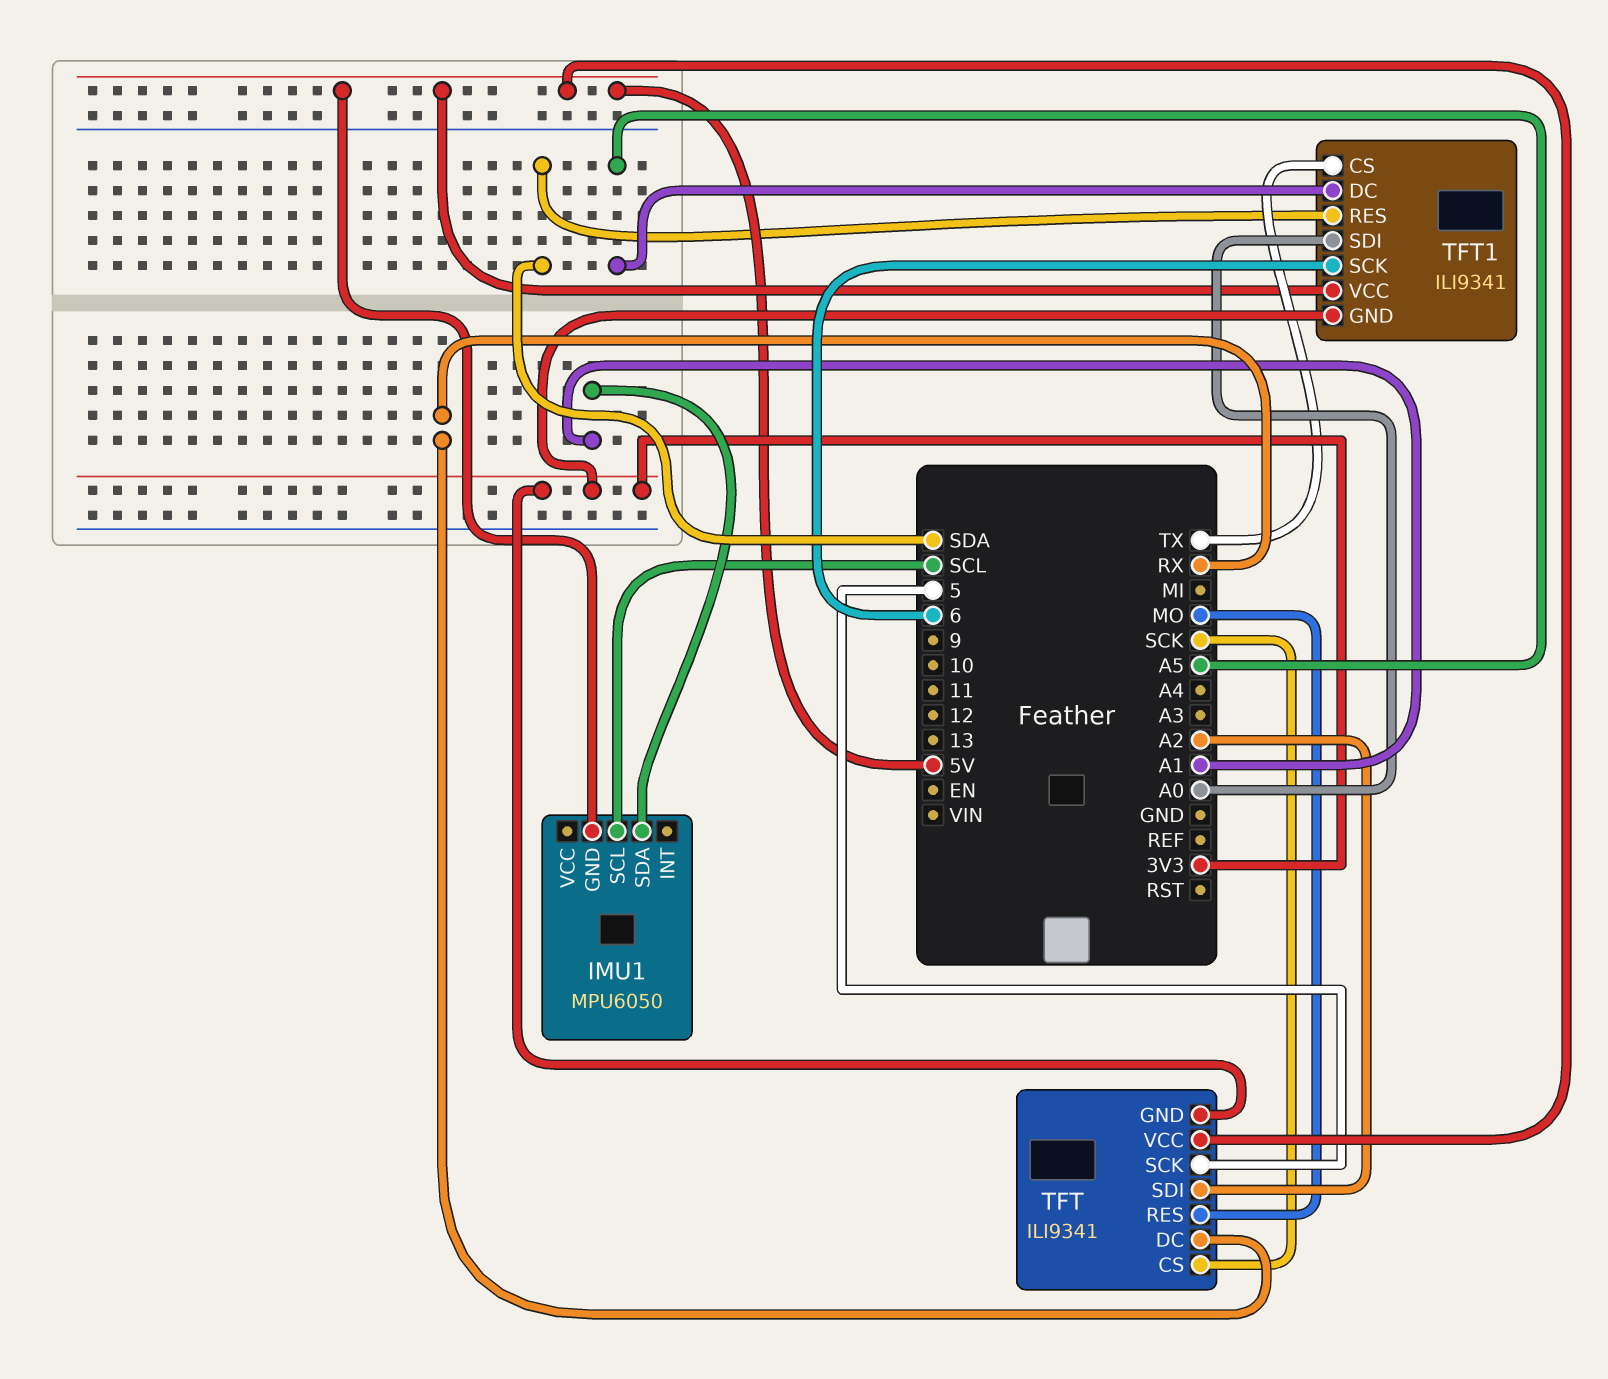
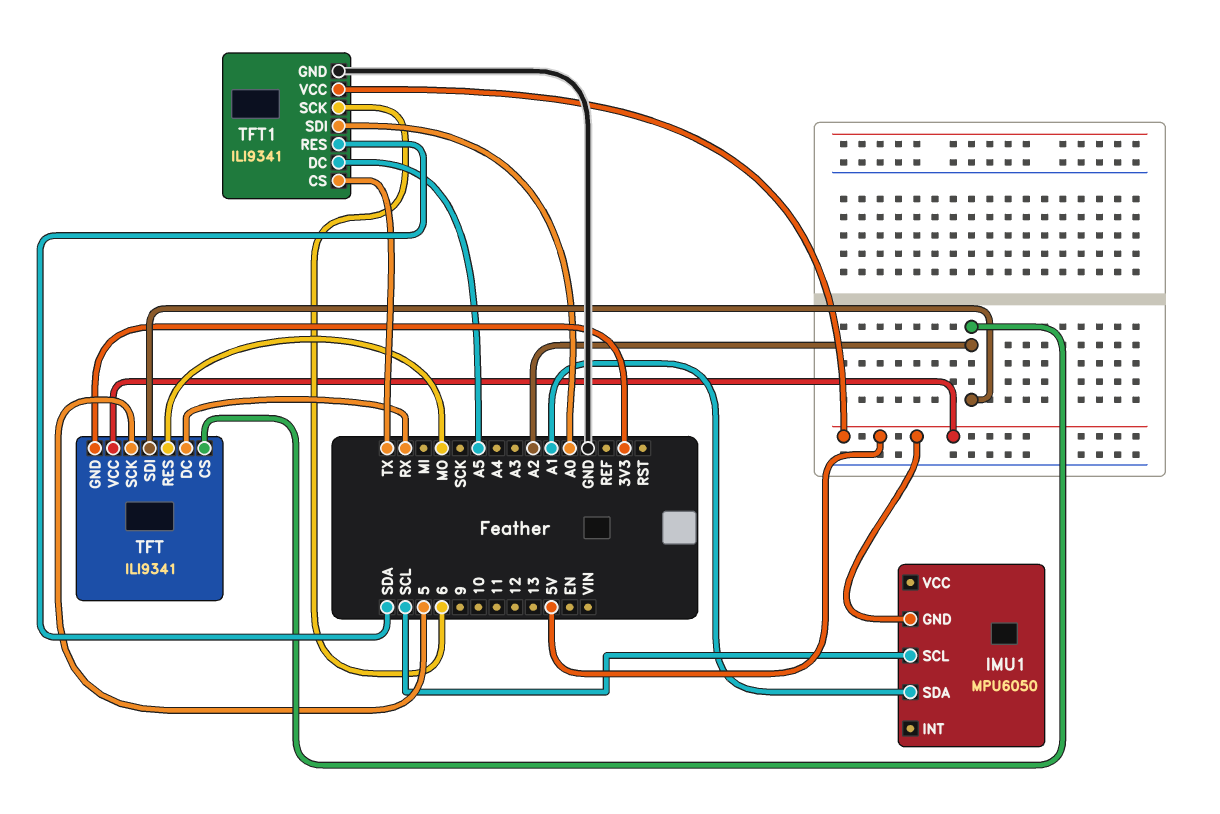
TFT pin CS: SCK -> A2
TFT1 pin GND: 3V3 -> GND

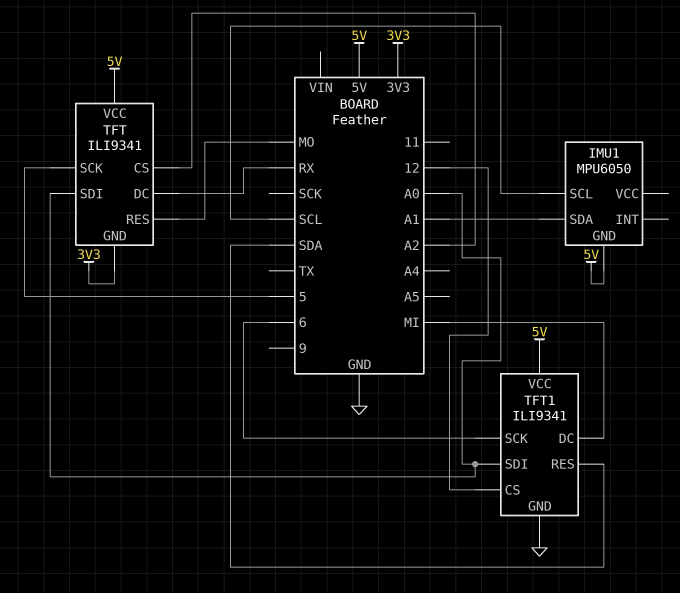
TFT pin SDI: A2 -> A0
TFT1 pin CS: TX -> 12
TFT1 pin DC: A5 -> MI

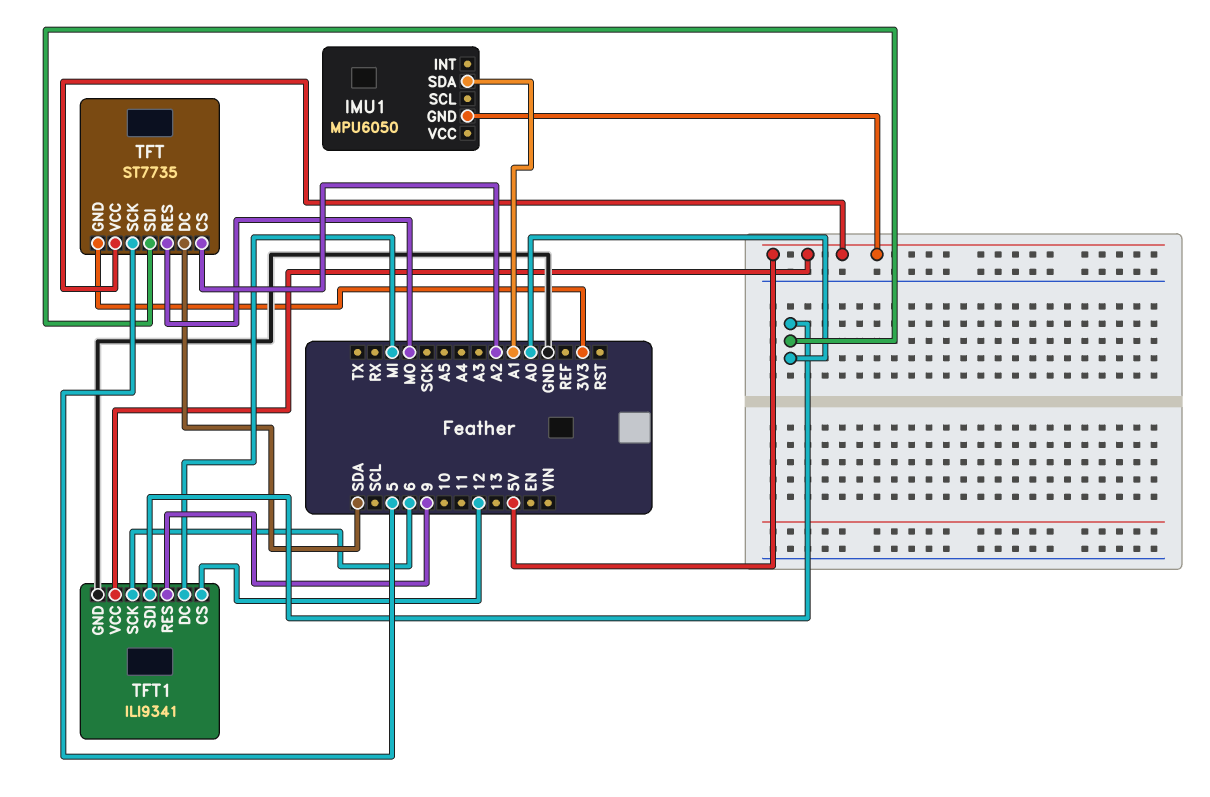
IMU1 pin SCL: SCL -> none
TFT: ILI9341 -> ST7735
TFT pin DC: RX -> SDA
TFT1 pin RES: SDA -> 9

